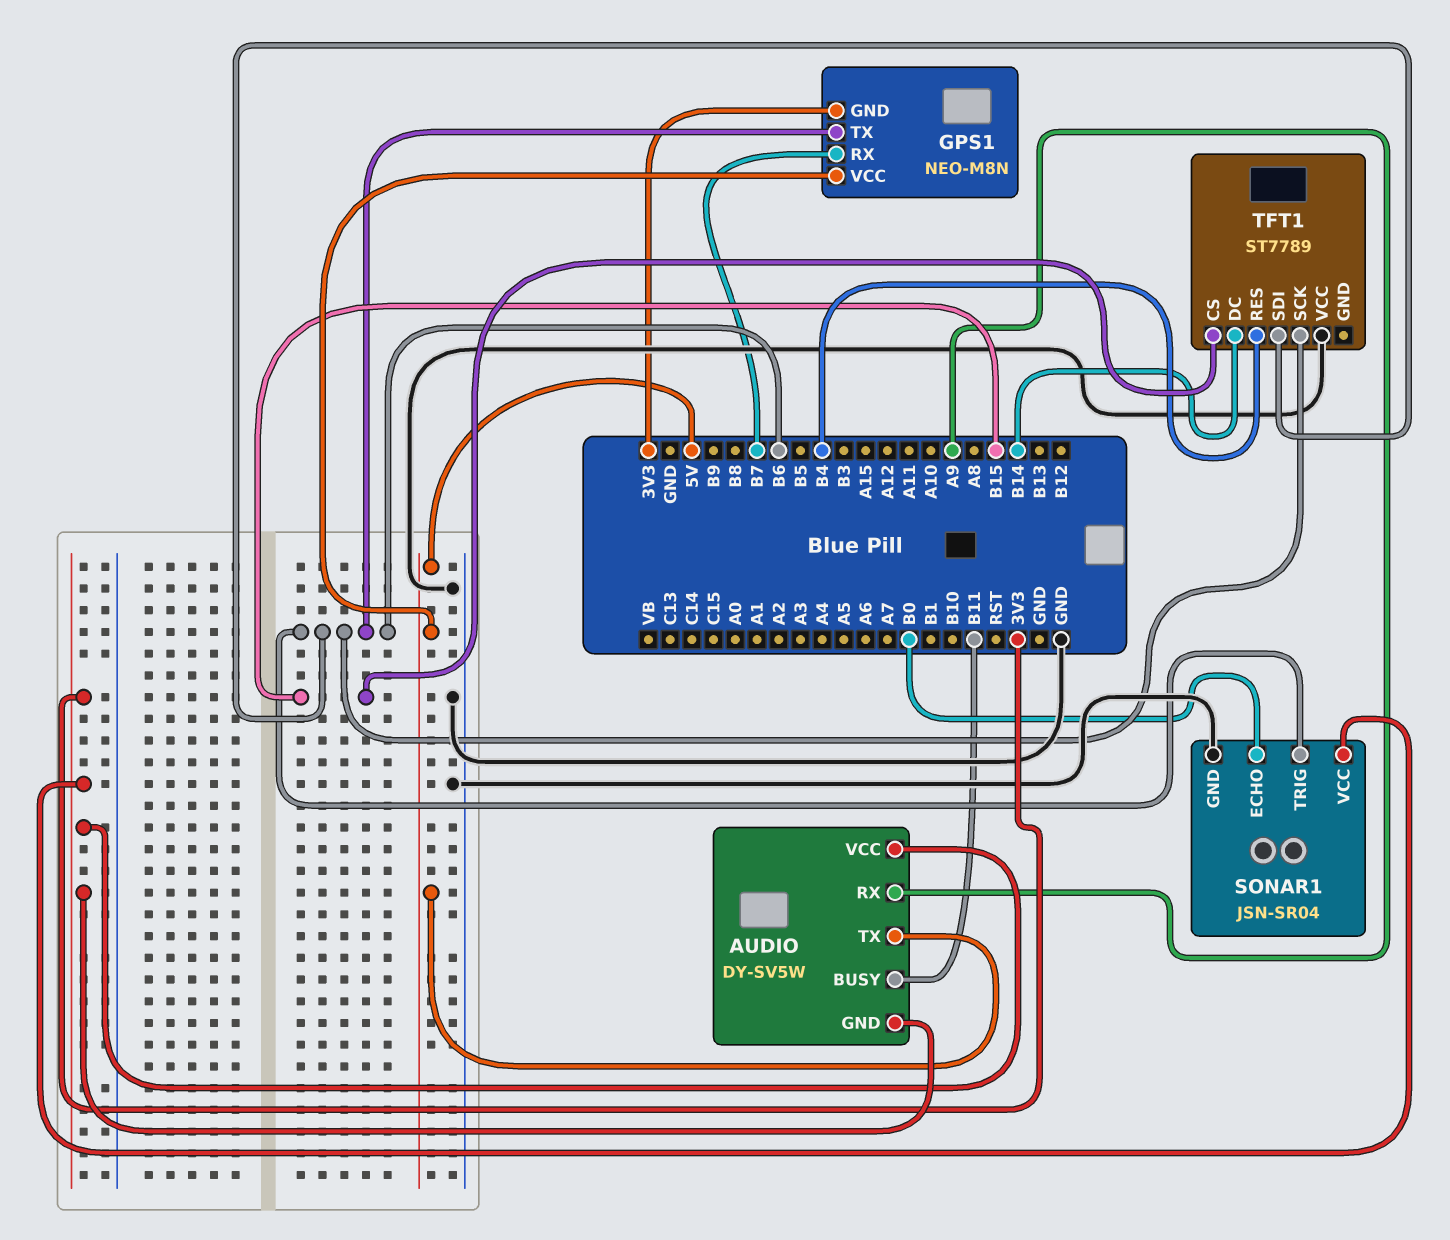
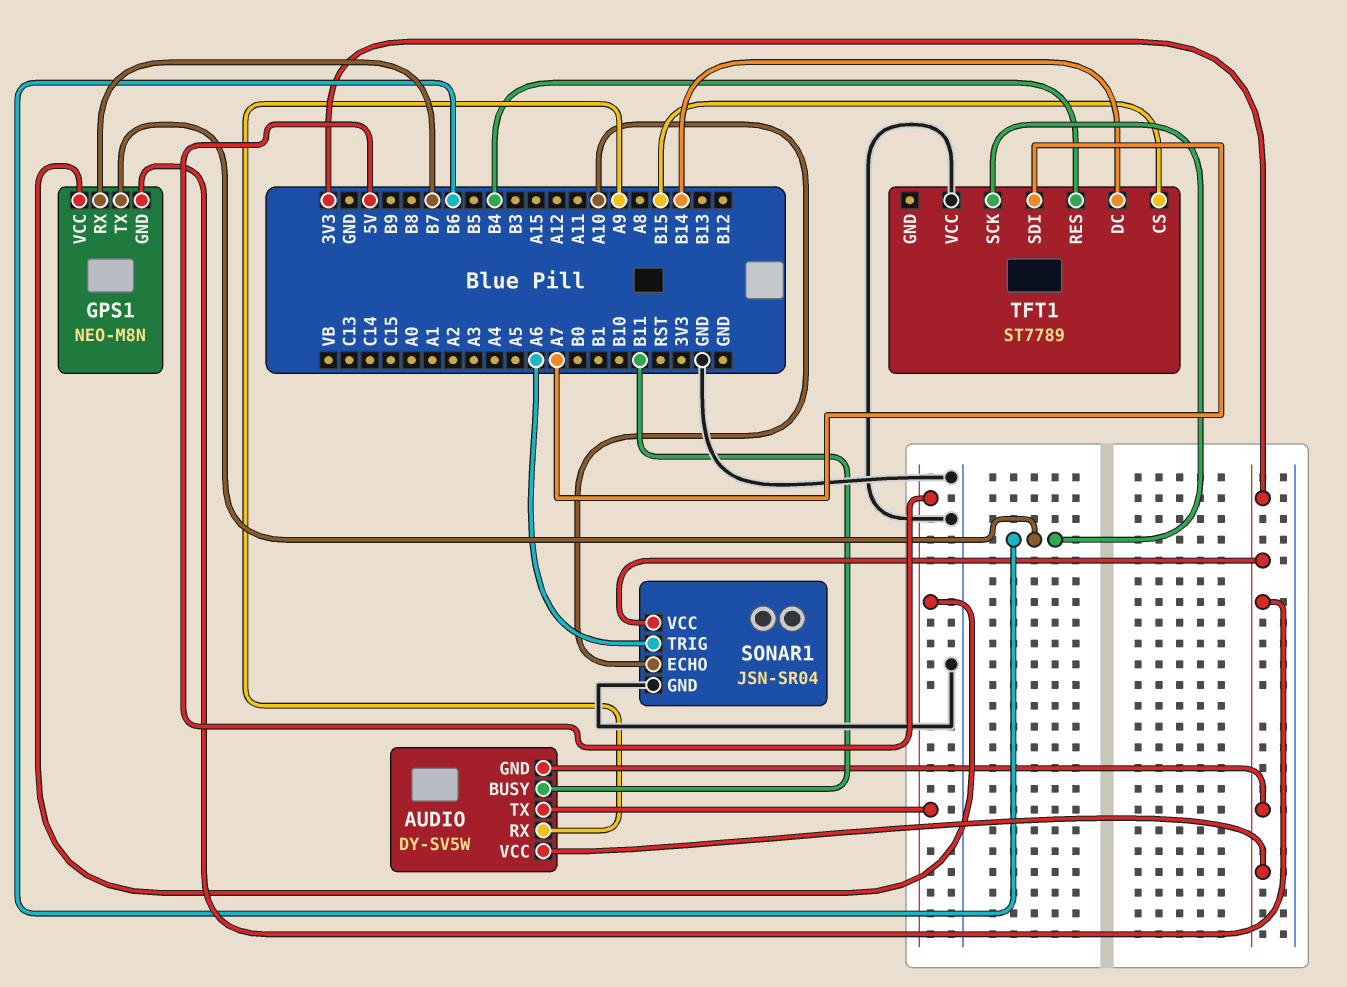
SONAR1 pin ECHO: B0 -> A10
SONAR1 pin TRIG: B6 -> A6
TFT1 pin SDI: B6 -> A7

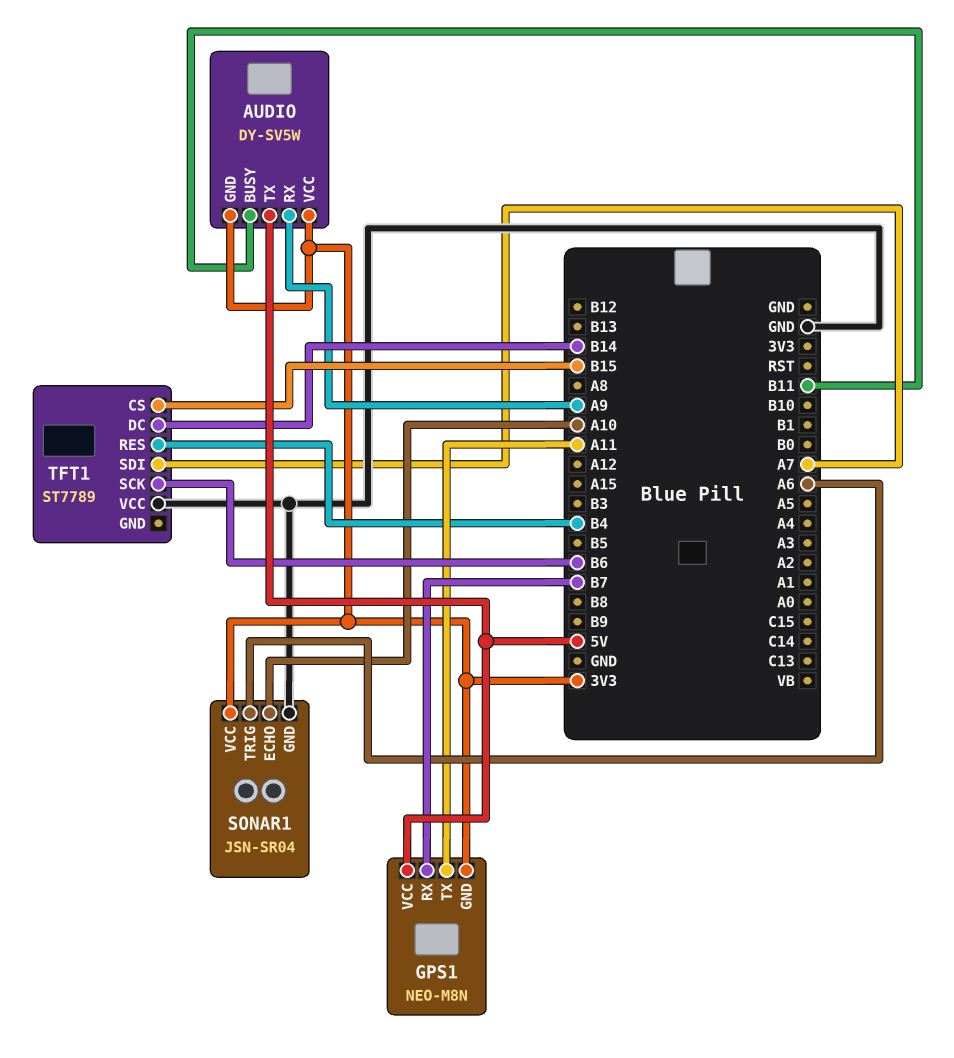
GPS1 pin TX: B6 -> A11

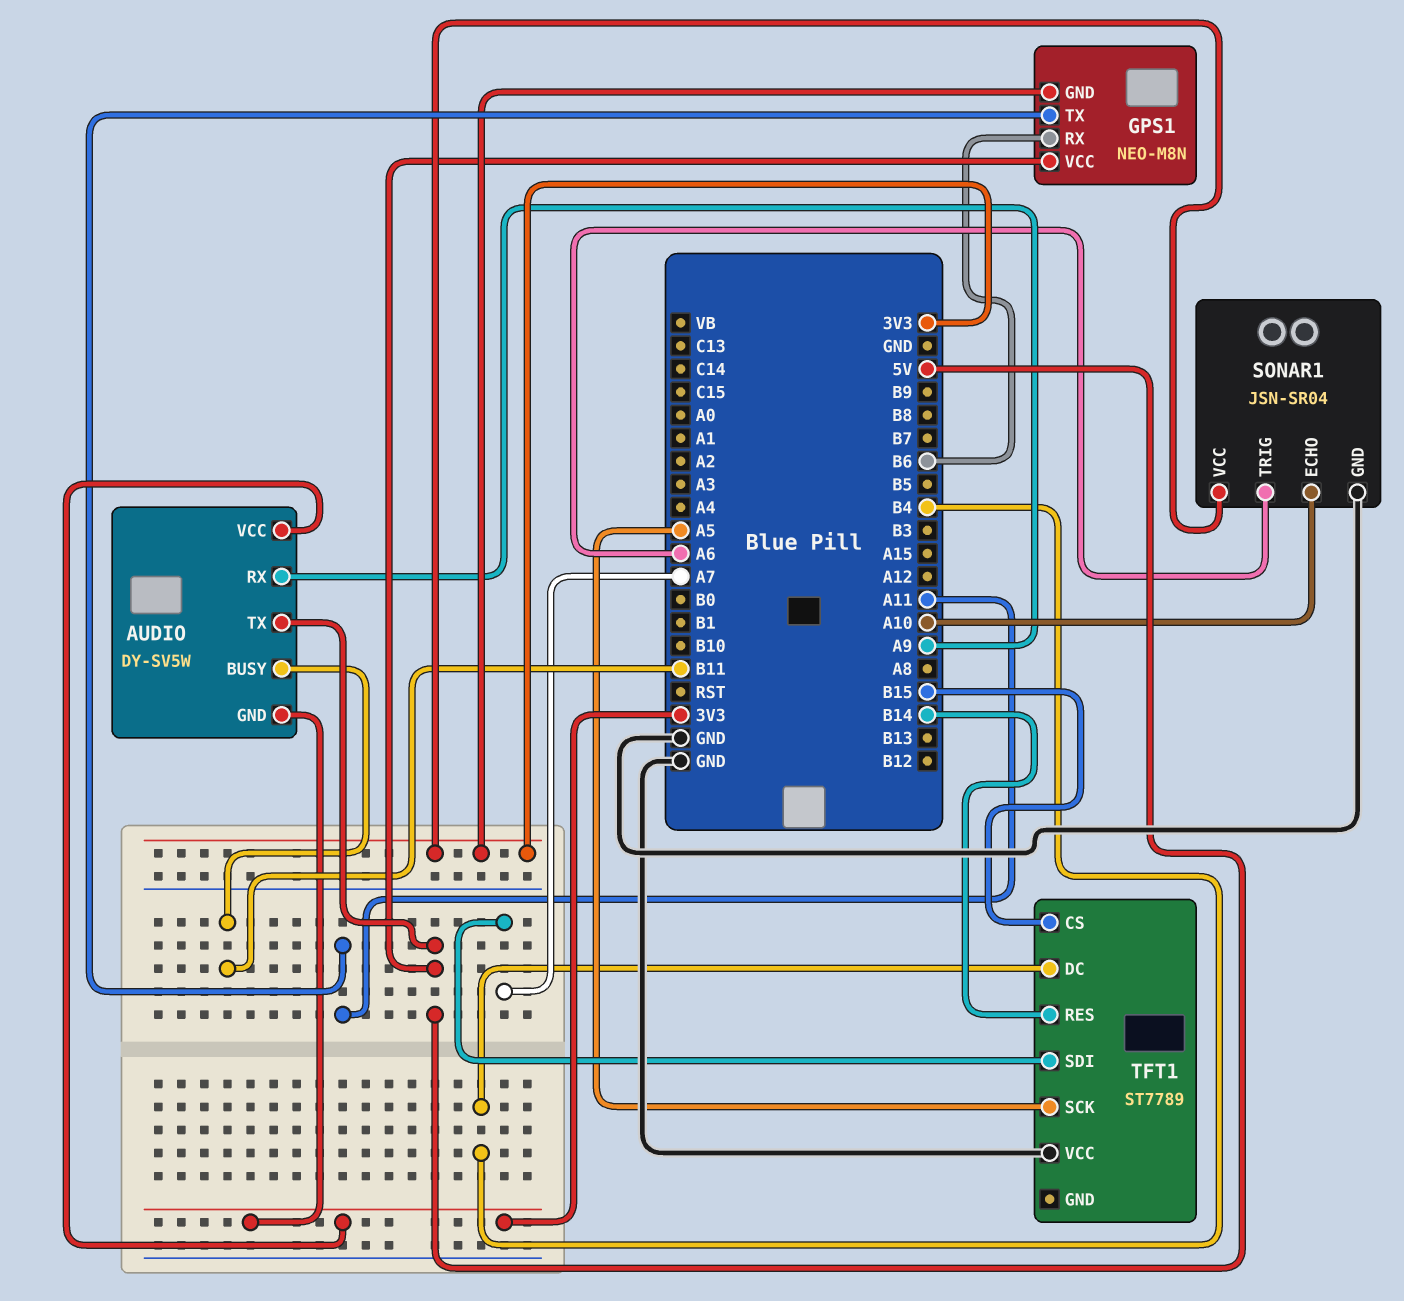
GPS1 pin RX: B7 -> B6
TFT1 pin DC: B14 -> B4
TFT1 pin RES: B4 -> B14
TFT1 pin SCK: B6 -> A5

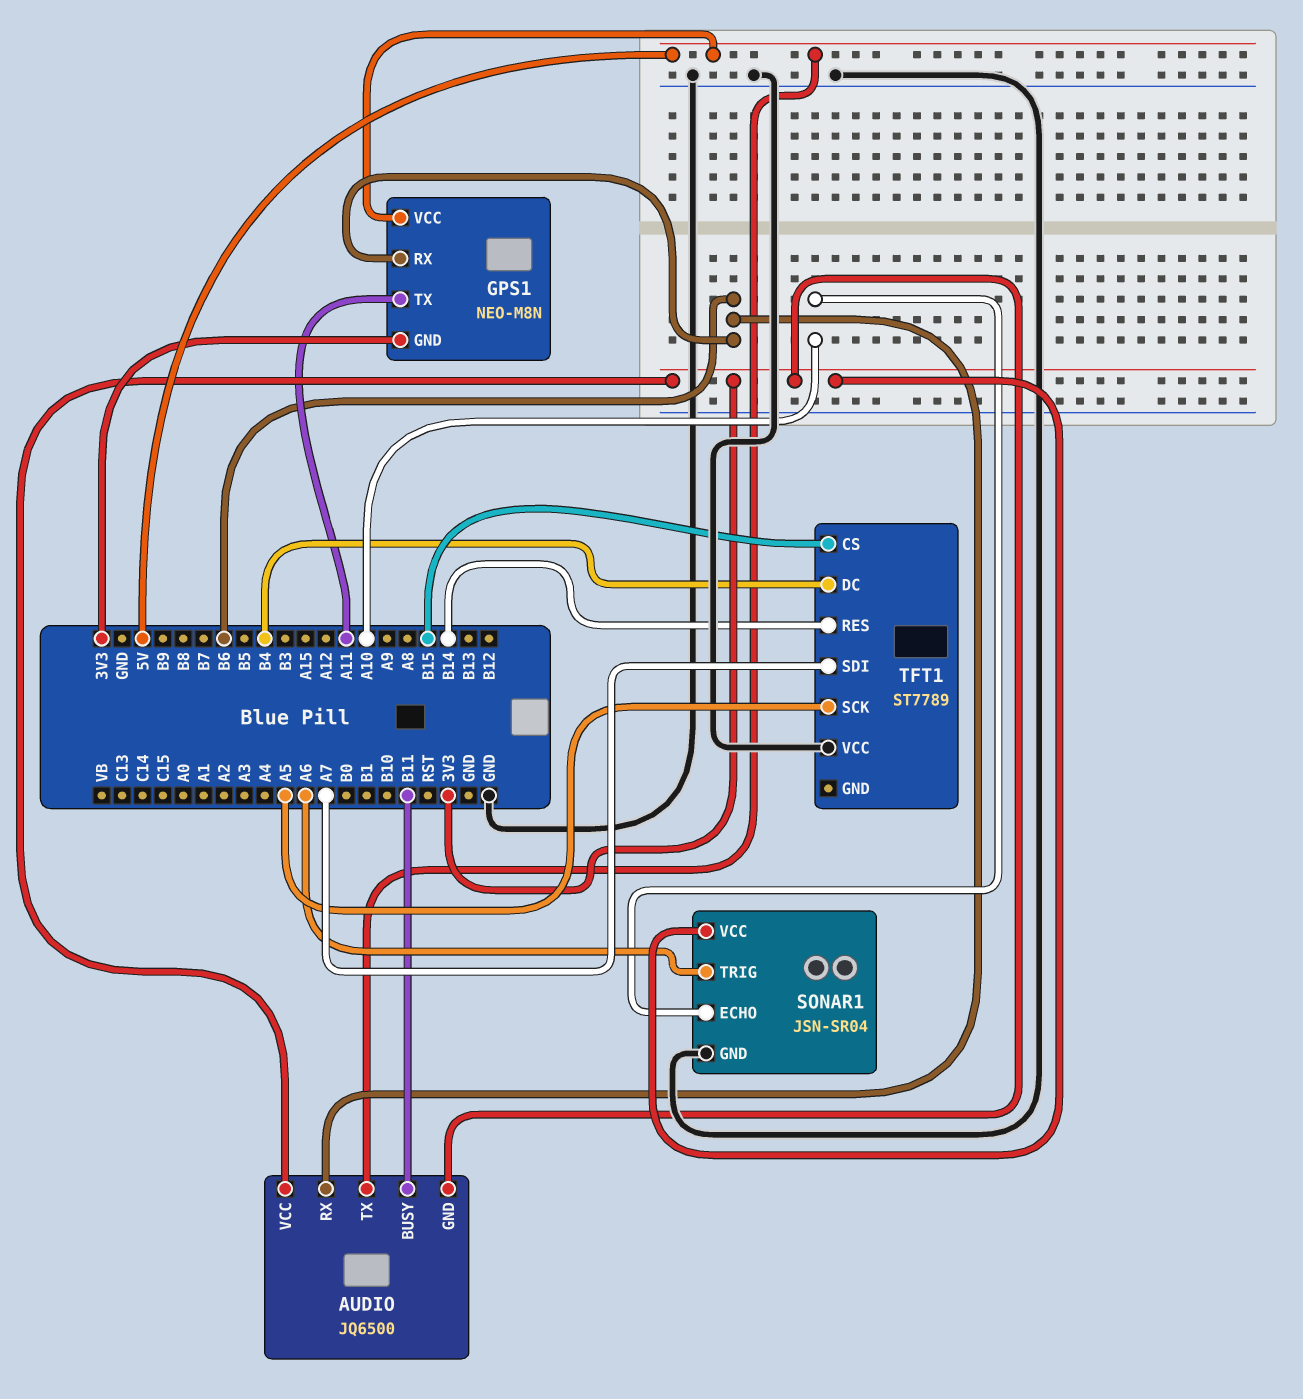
AUDIO: DY-SV5W -> JQ6500
AUDIO pin RX: A9 -> B6

